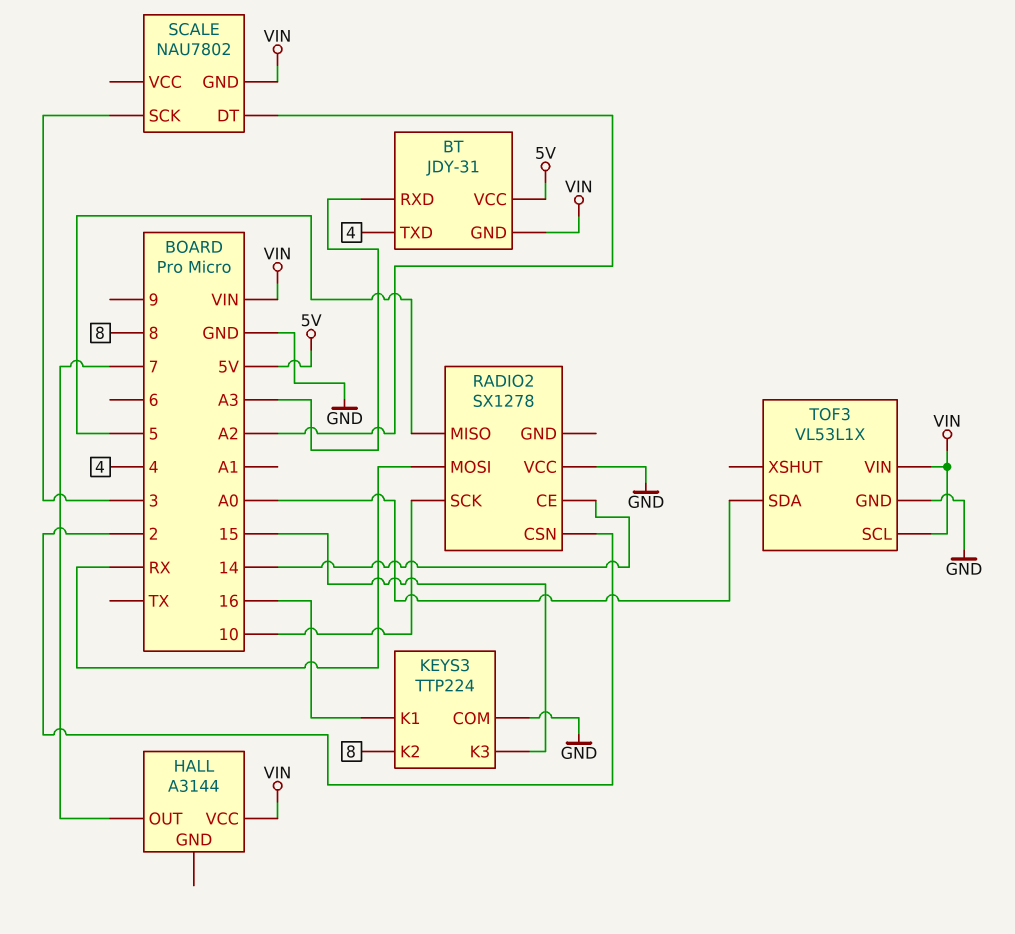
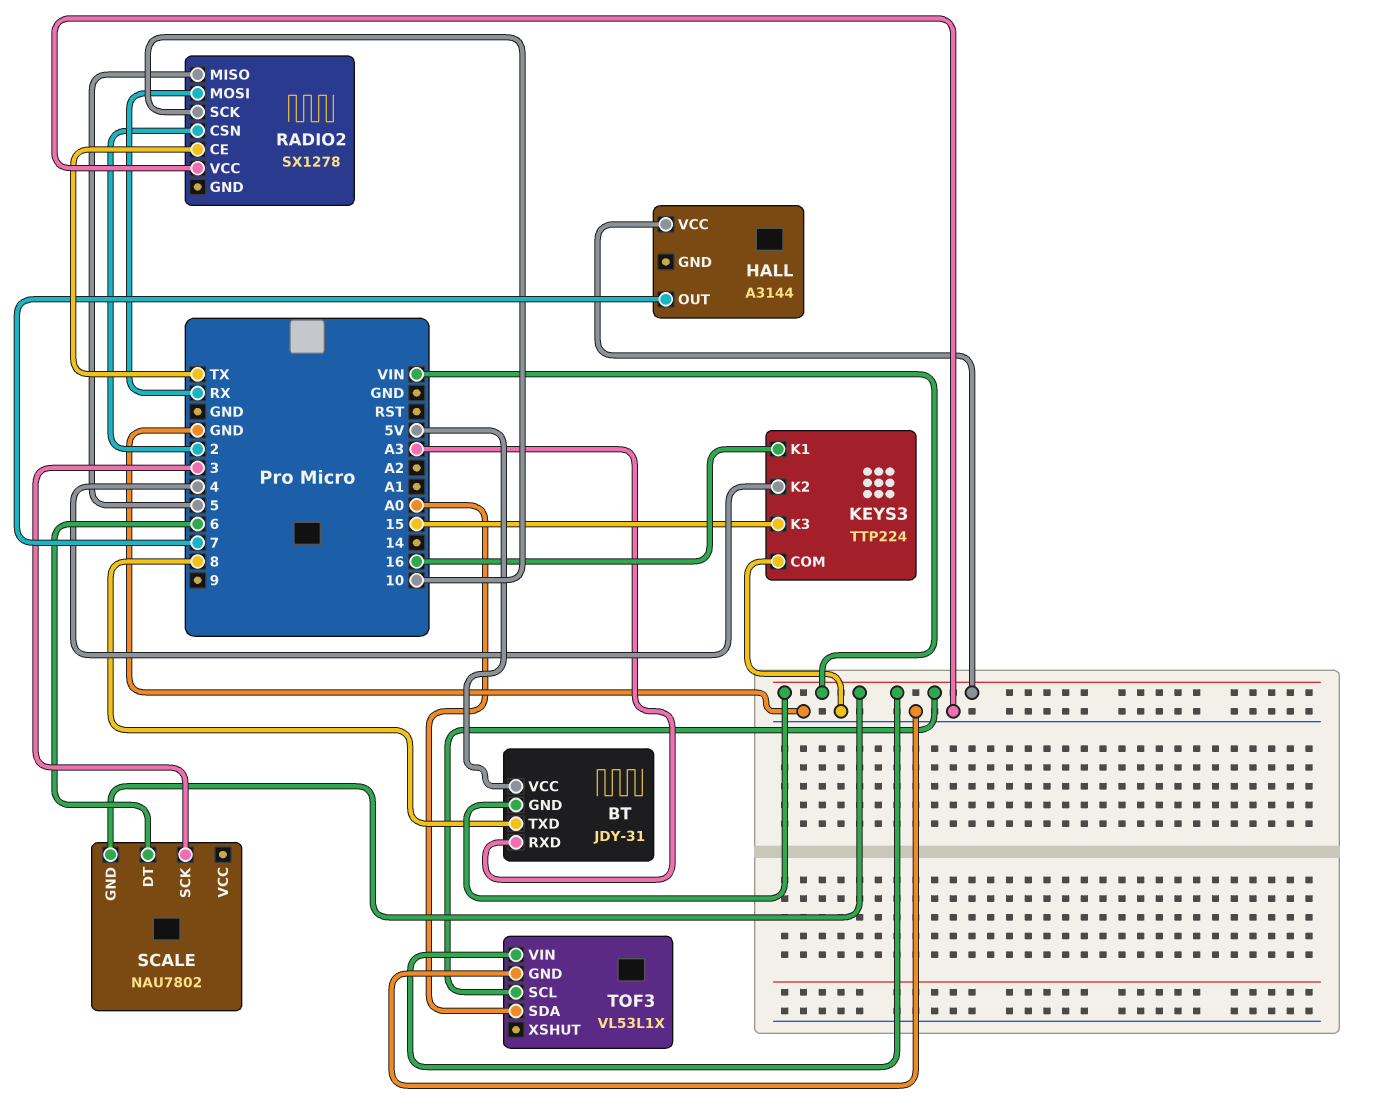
BT pin TXD: 4 -> 8
KEYS3 pin K2: 8 -> 4
RADIO2 pin CE: 14 -> TX
SCALE pin DT: A2 -> 6

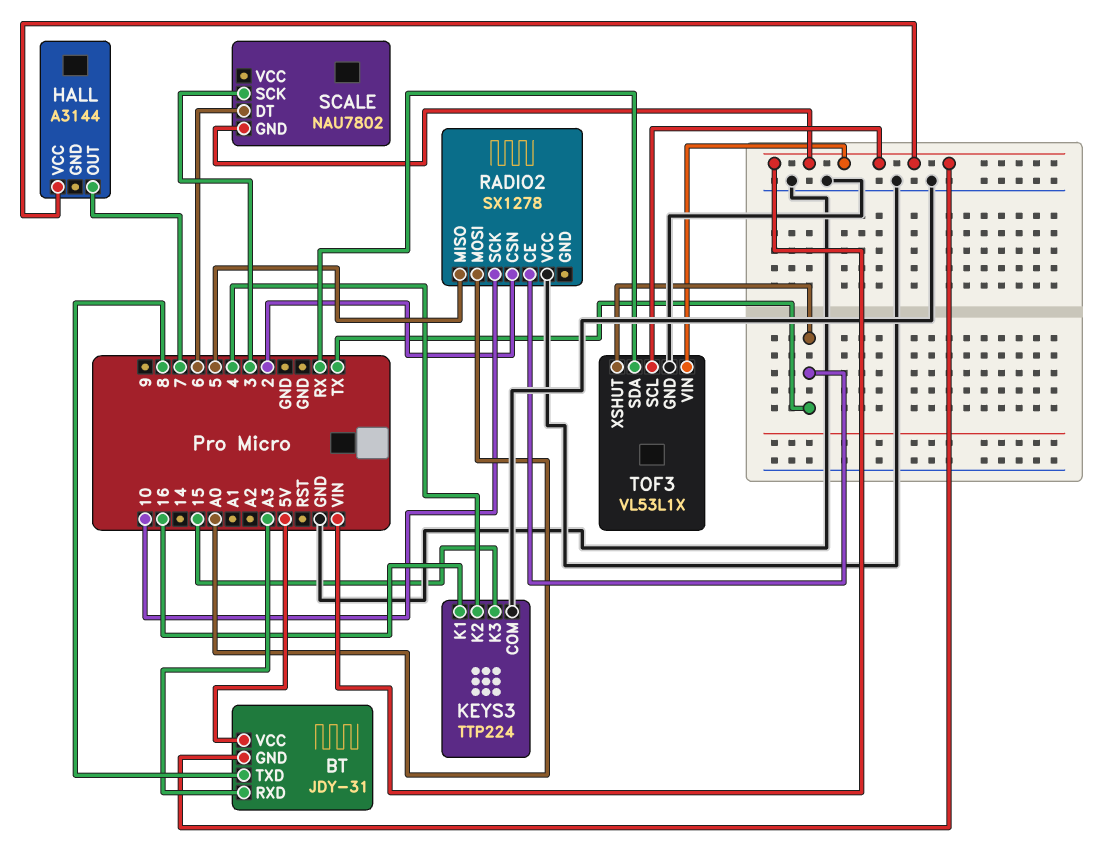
RADIO2 pin MOSI: RX -> A0
TOF3 pin SDA: A0 -> RX
TOF3 pin XSHUT: none -> TX

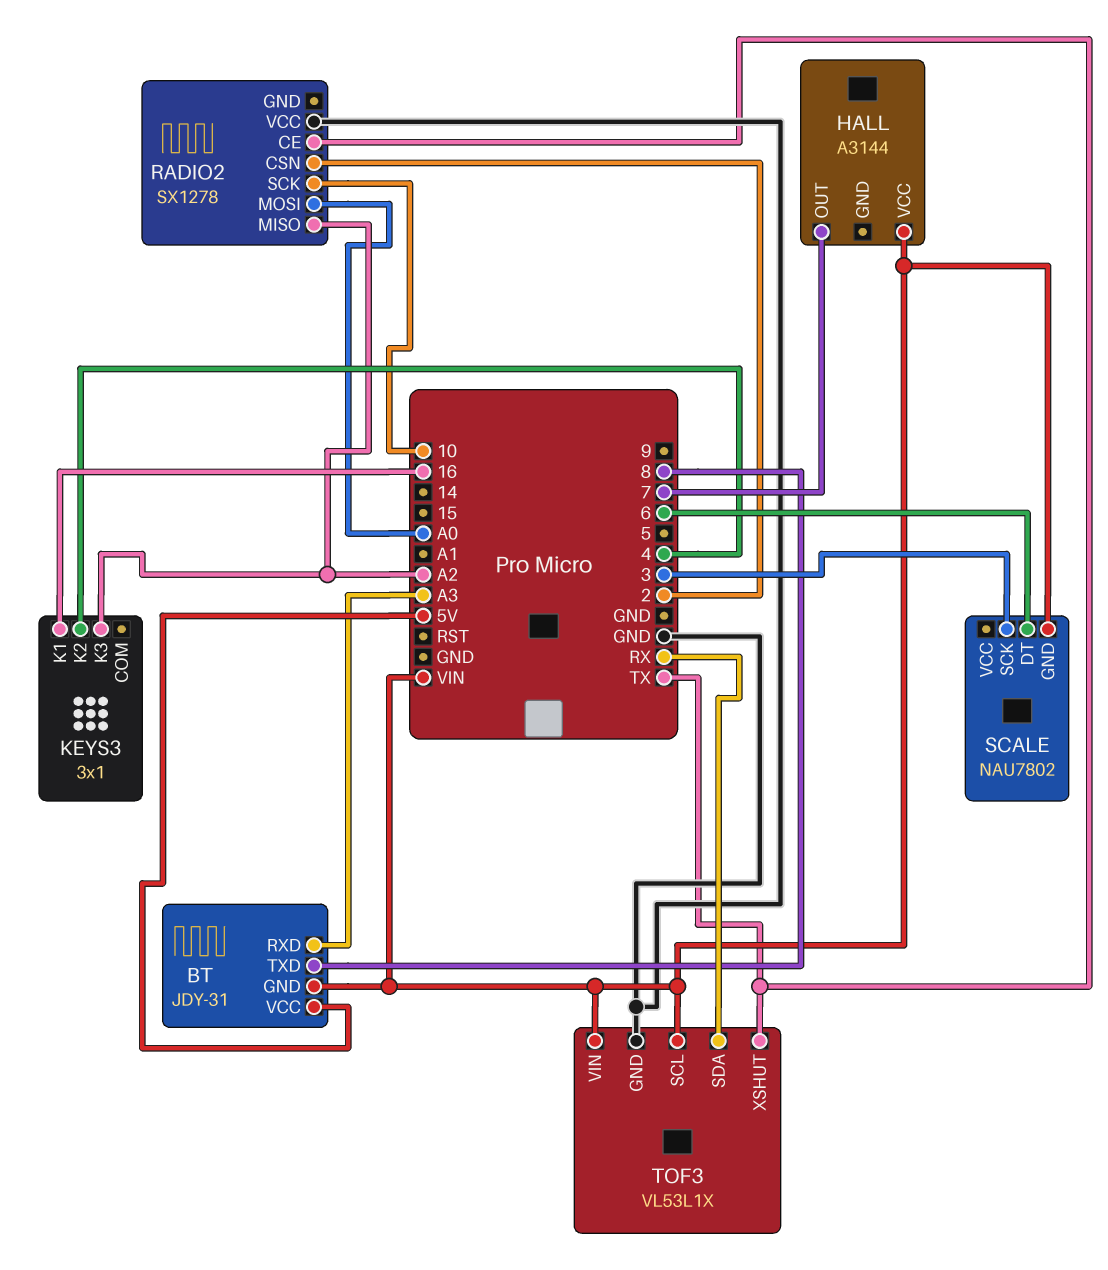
KEYS3: TTP224 -> 3x1
KEYS3 pin COM: GND -> none
KEYS3 pin K3: 15 -> A2
RADIO2 pin MISO: 5 -> A2

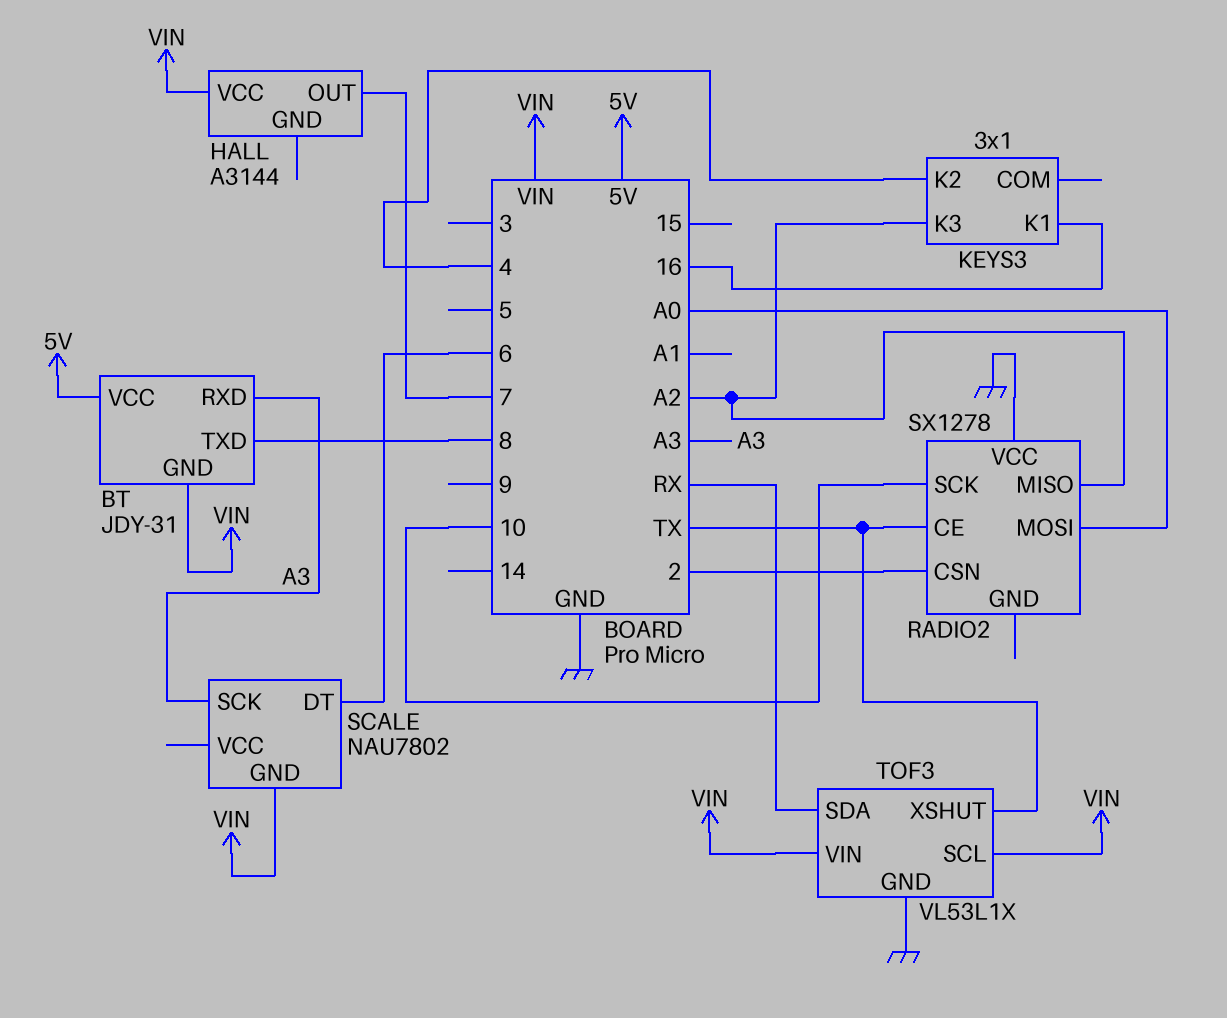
SCALE pin SCK: 3 -> A3

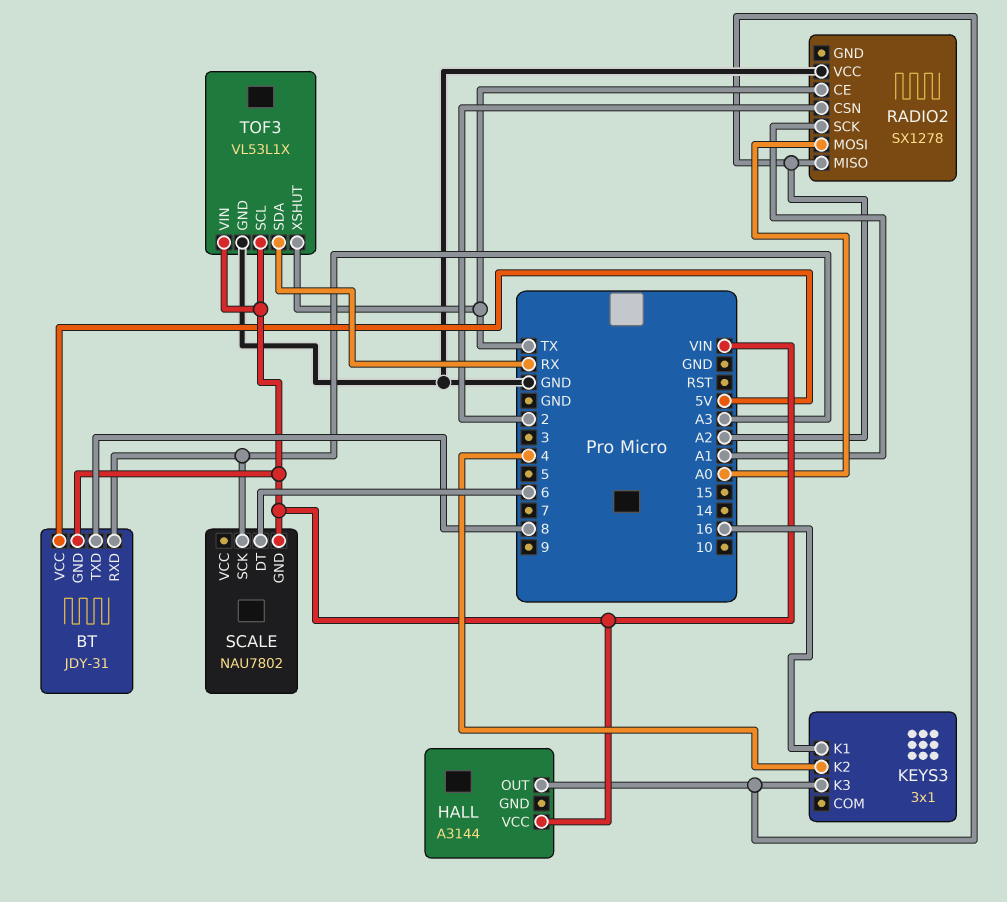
HALL pin OUT: 7 -> A2
RADIO2 pin SCK: 10 -> A1

